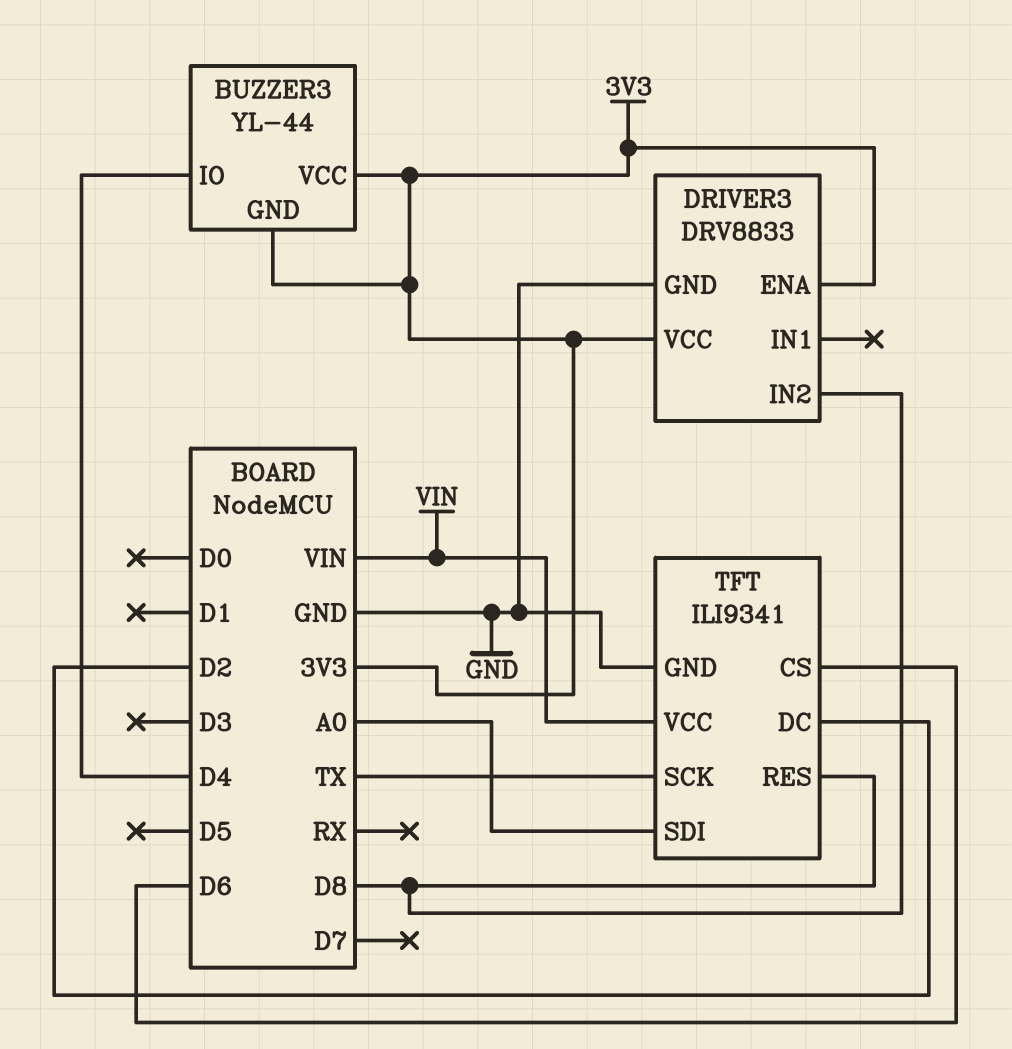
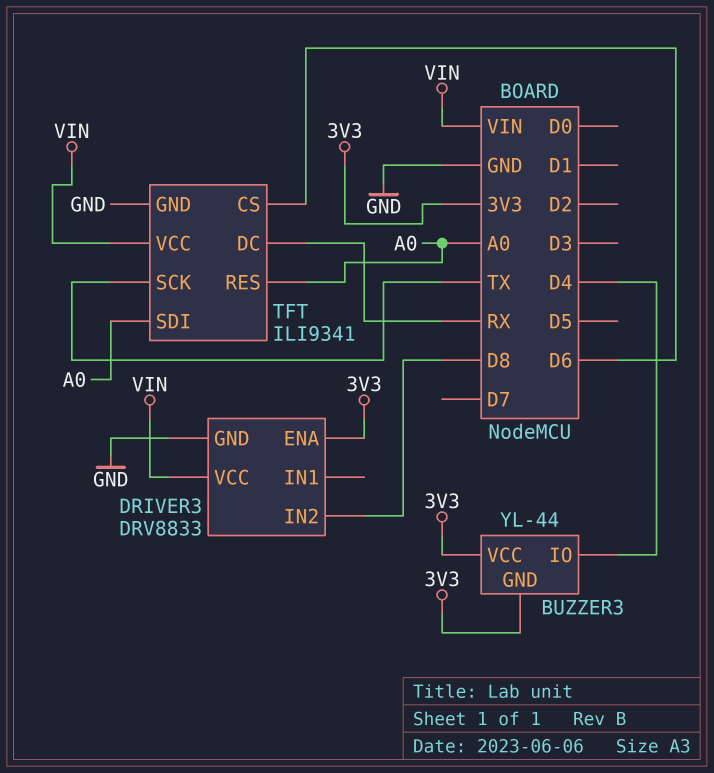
DRIVER3 pin VCC: 3V3 -> VIN
TFT pin DC: D2 -> RX
TFT pin RES: D8 -> A0

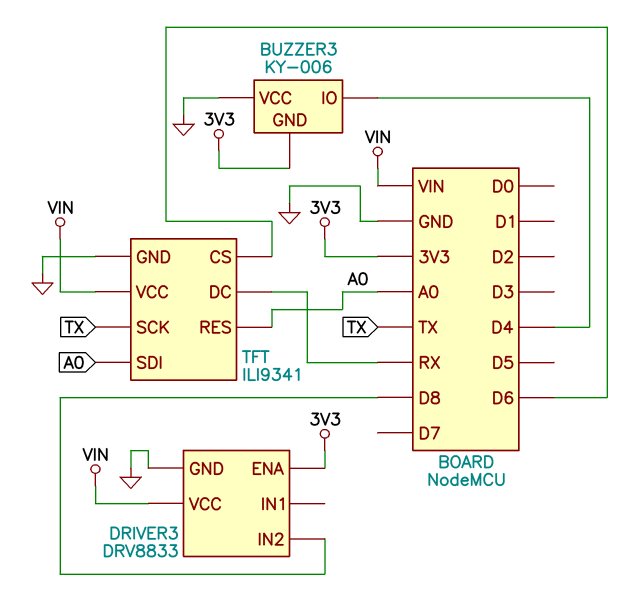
BUZZER3: YL-44 -> KY-006
BUZZER3 pin VCC: 3V3 -> GND

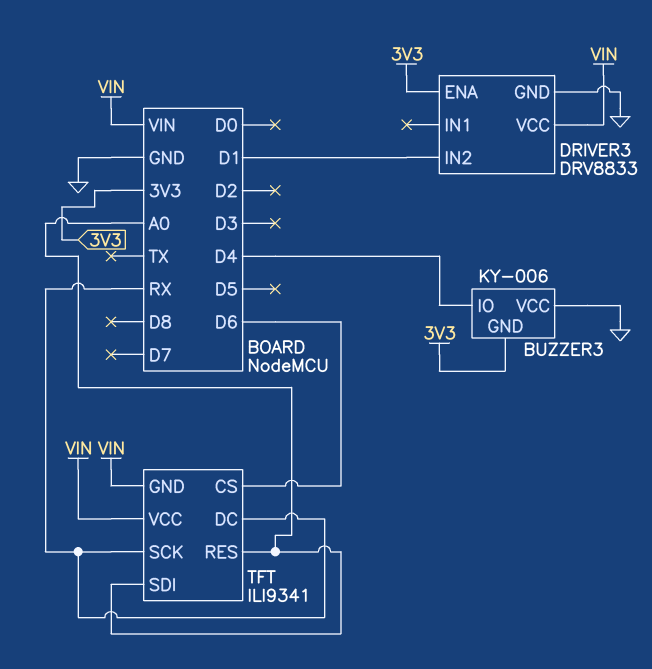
DRIVER3 pin IN2: D8 -> D1
TFT pin GND: GND -> VIN
TFT pin SCK: TX -> RX

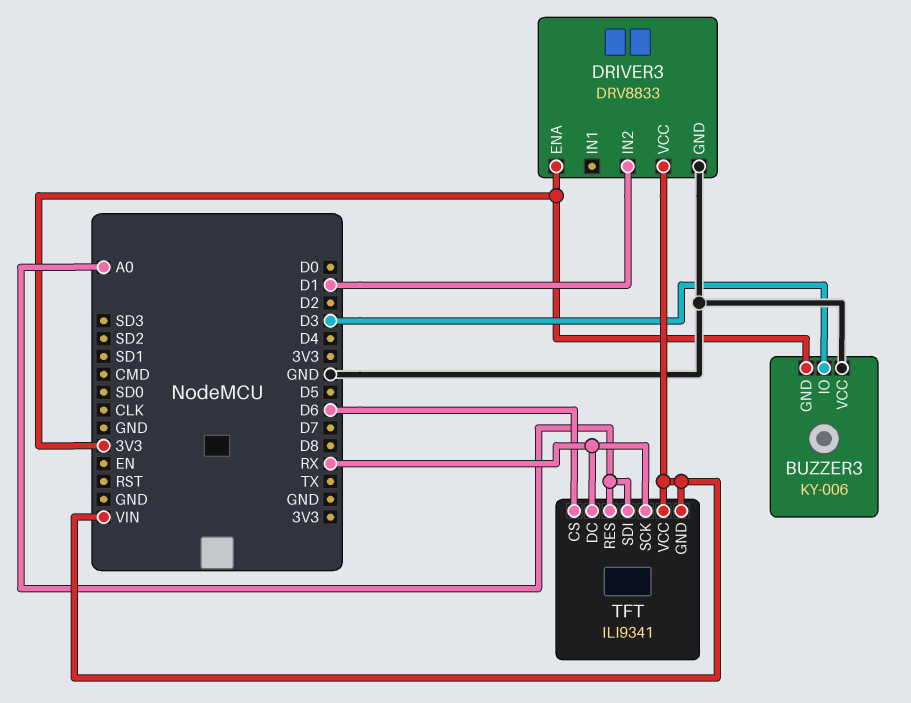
BUZZER3 pin IO: D4 -> D3

